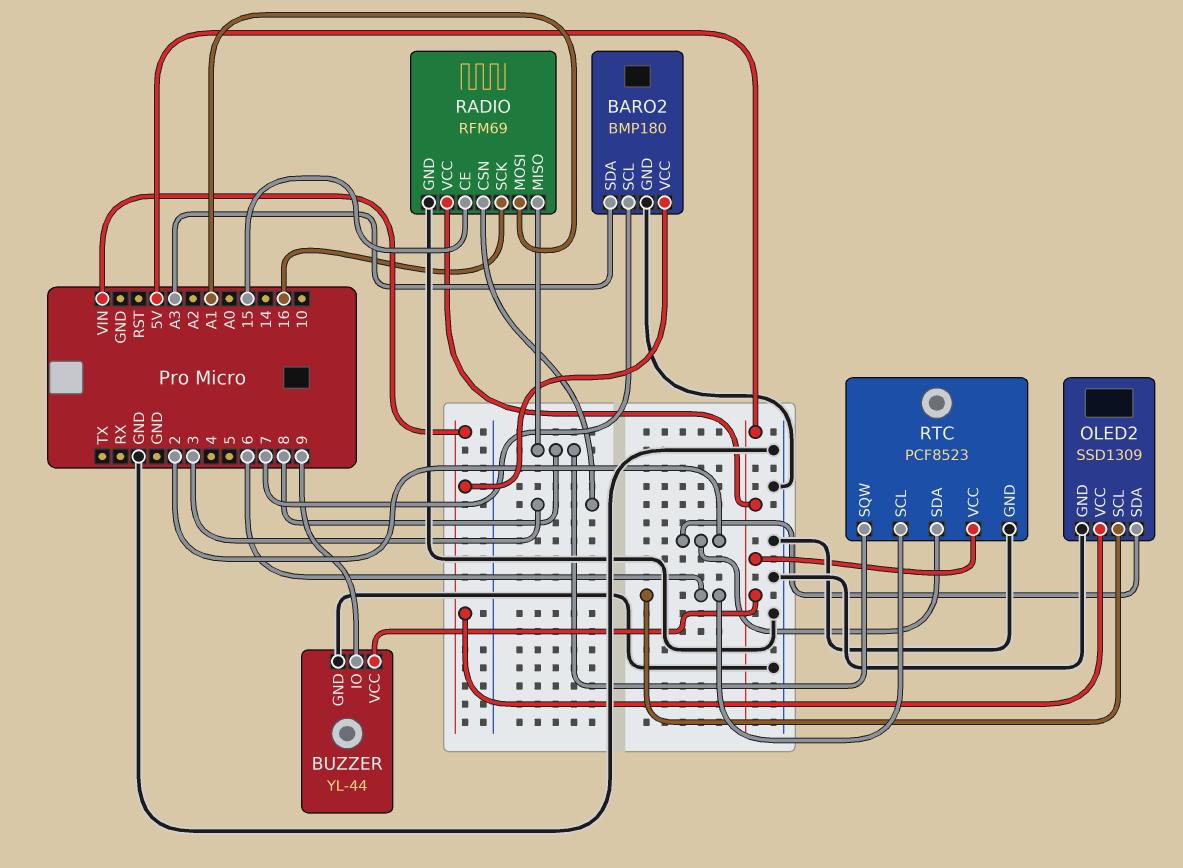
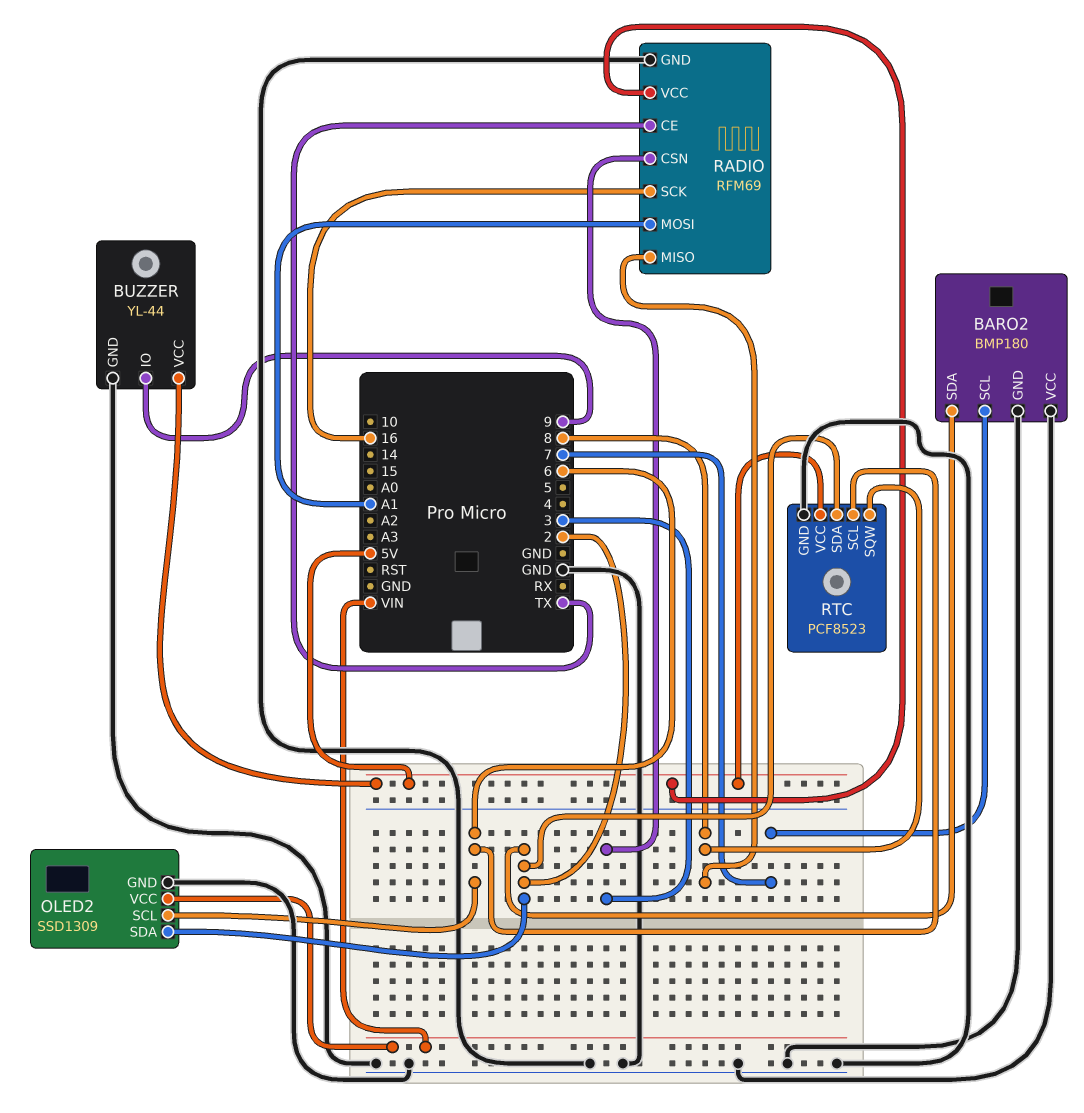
BARO2 pin SDA: A3 -> 2
BARO2 pin VCC: VIN -> GND
RADIO pin CE: 15 -> TX

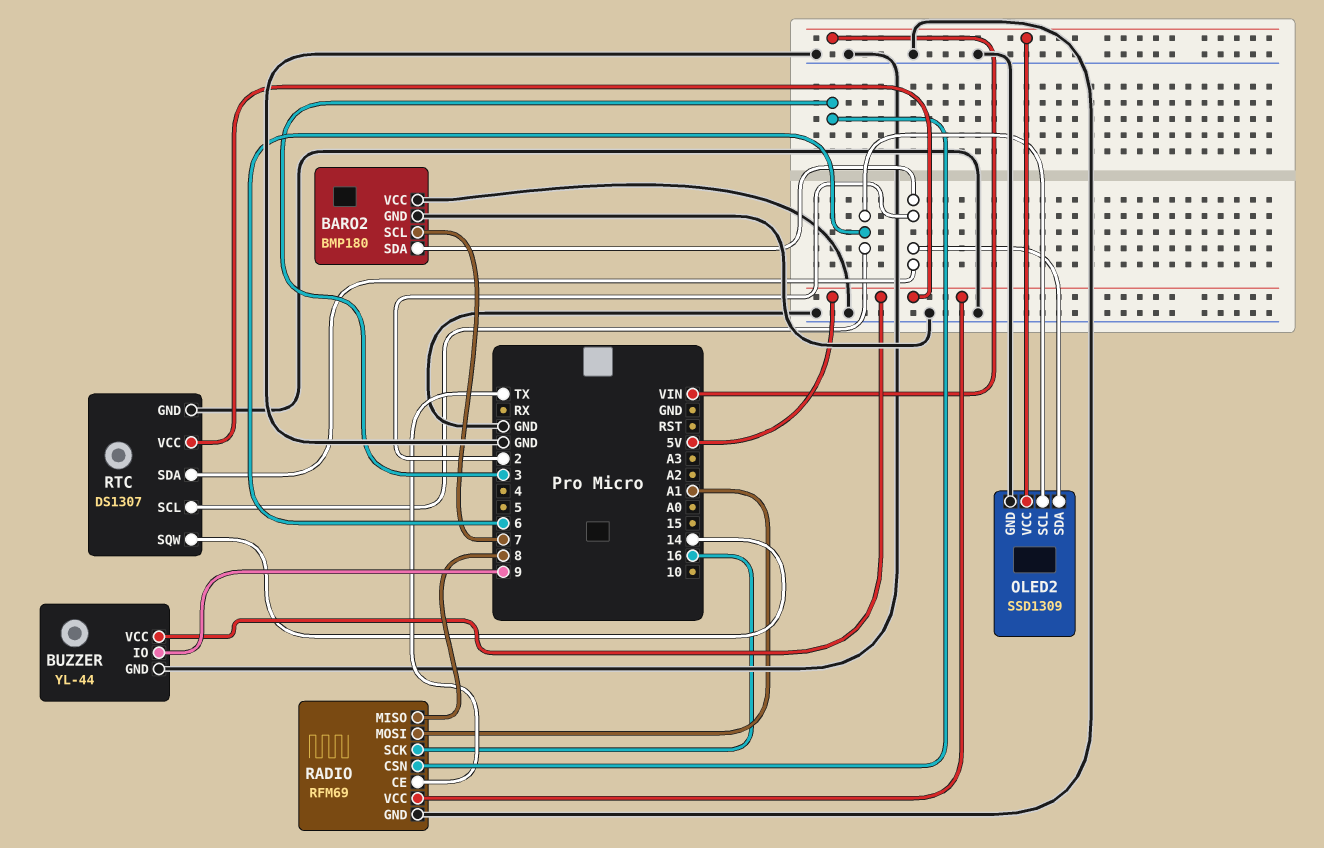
RTC: PCF8523 -> DS1307
RTC pin SQW: 8 -> 14

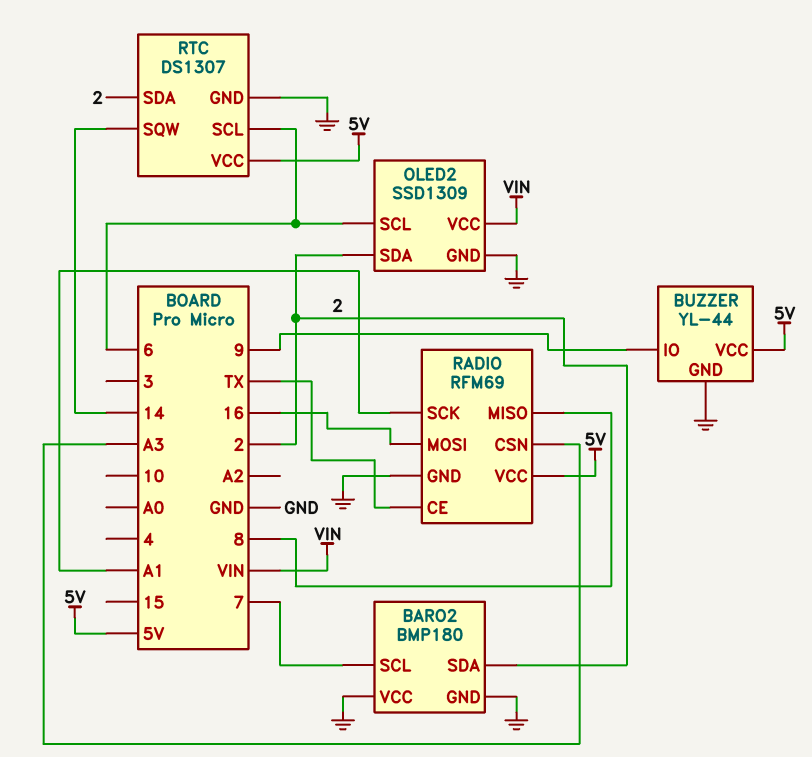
RADIO pin CSN: 3 -> A3
RADIO pin MOSI: A1 -> 16
RADIO pin SCK: 16 -> A1

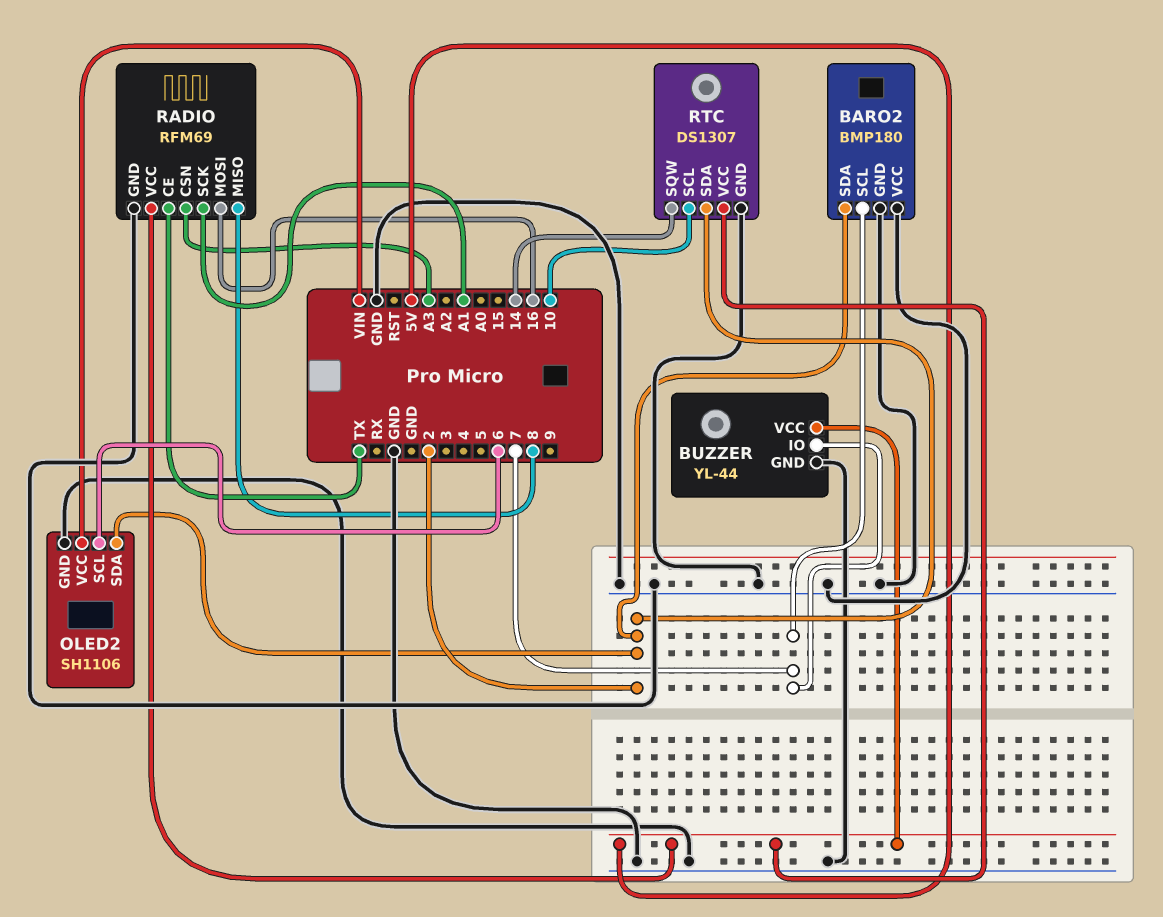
BUZZER pin IO: 9 -> 7
OLED2: SSD1309 -> SH1106
RTC pin SCL: 6 -> 10

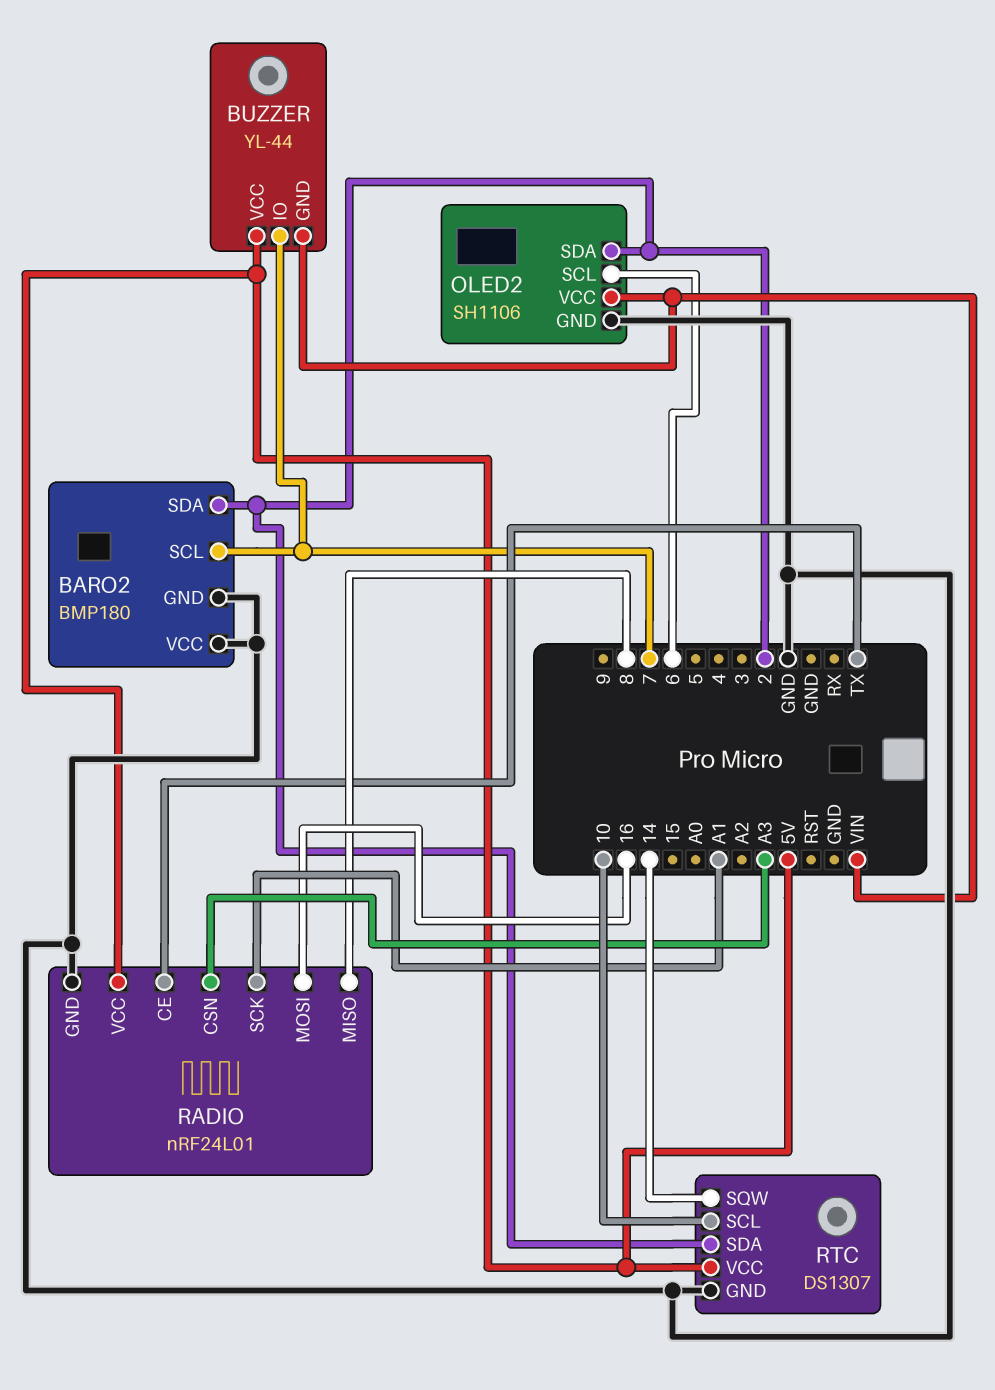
BUZZER pin GND: GND -> VIN
RADIO: RFM69 -> nRF24L01

